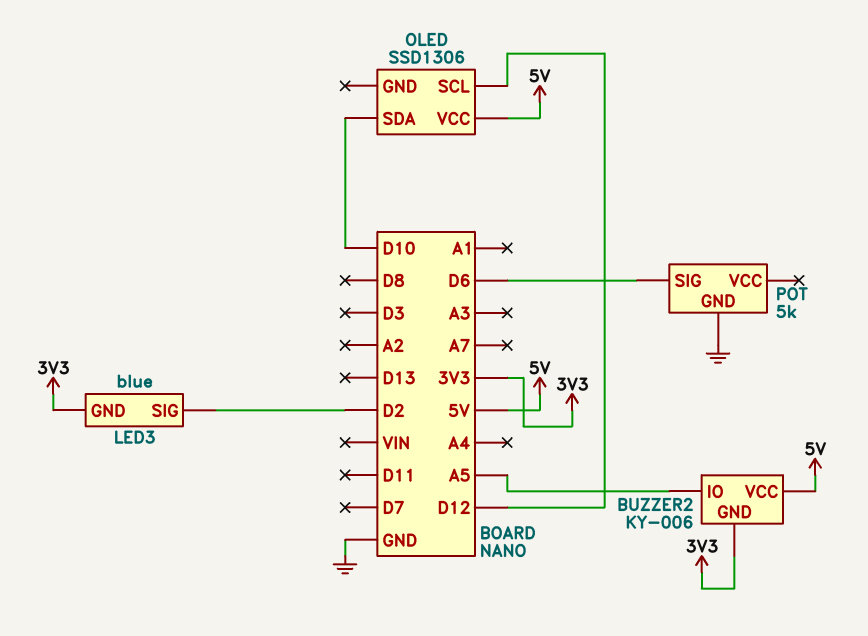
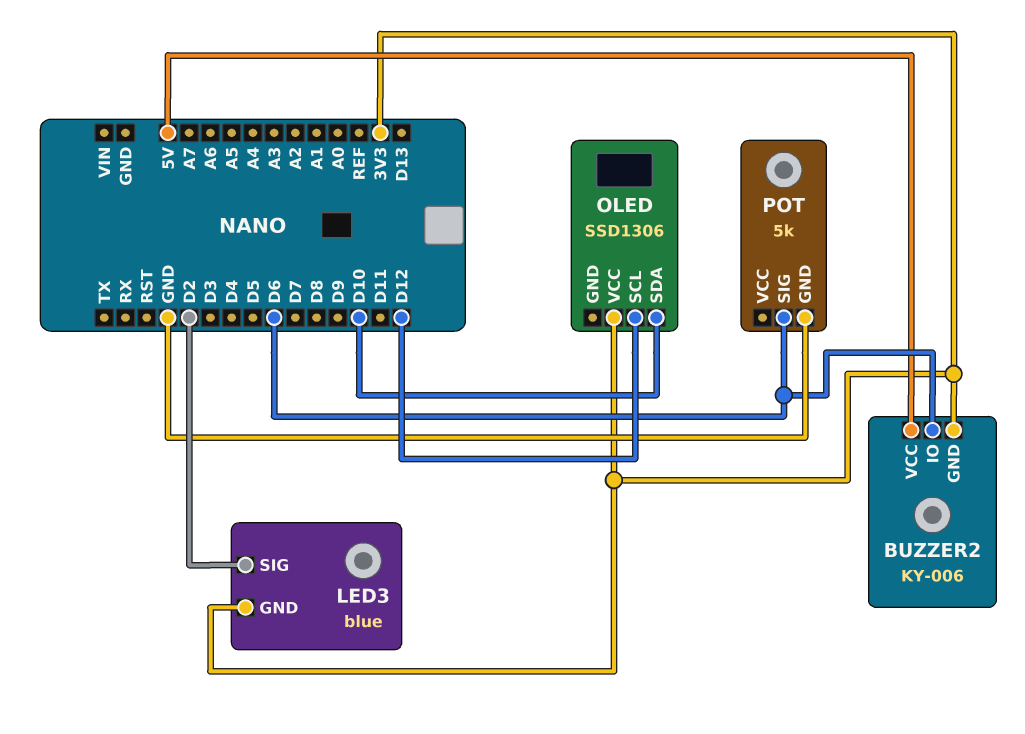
BUZZER2 pin IO: A5 -> D6
OLED pin VCC: 5V -> 3V3

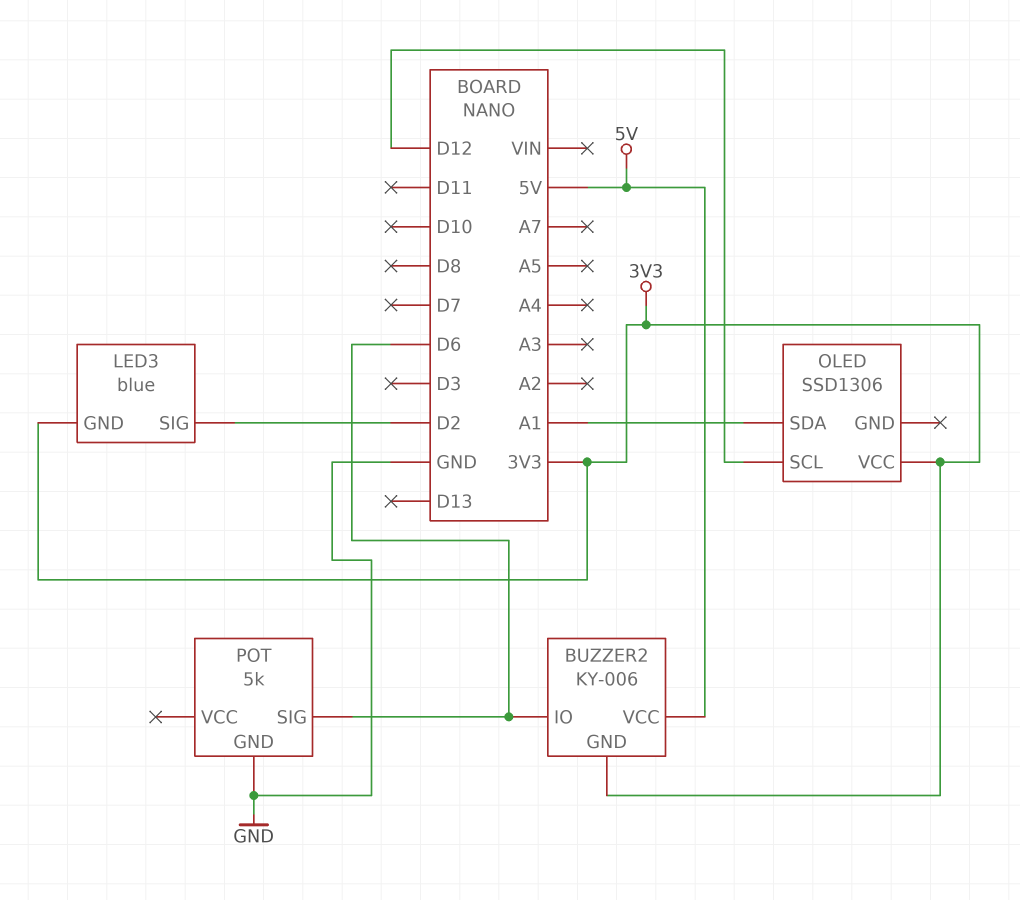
OLED pin SDA: D10 -> A1

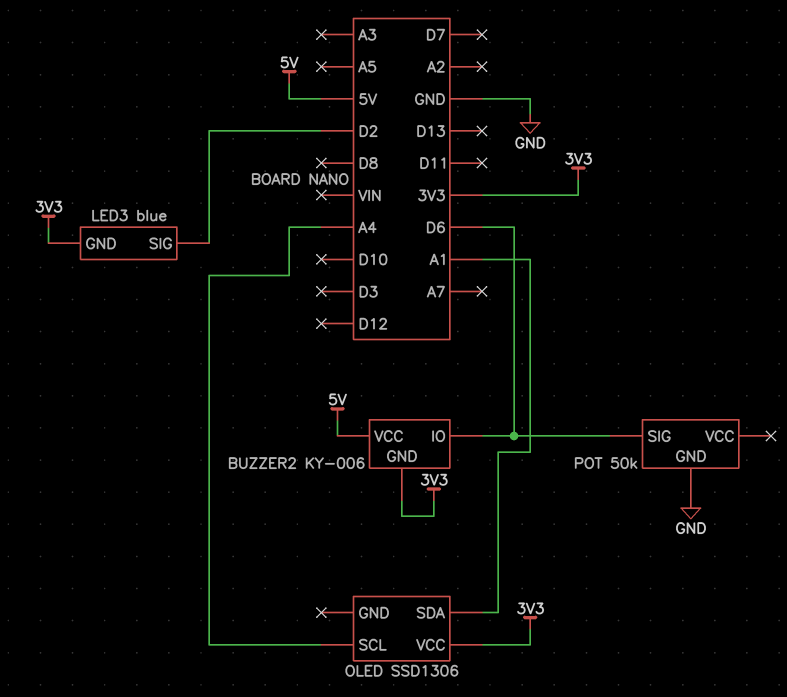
OLED pin SCL: D12 -> A4
POT: 5k -> 50k

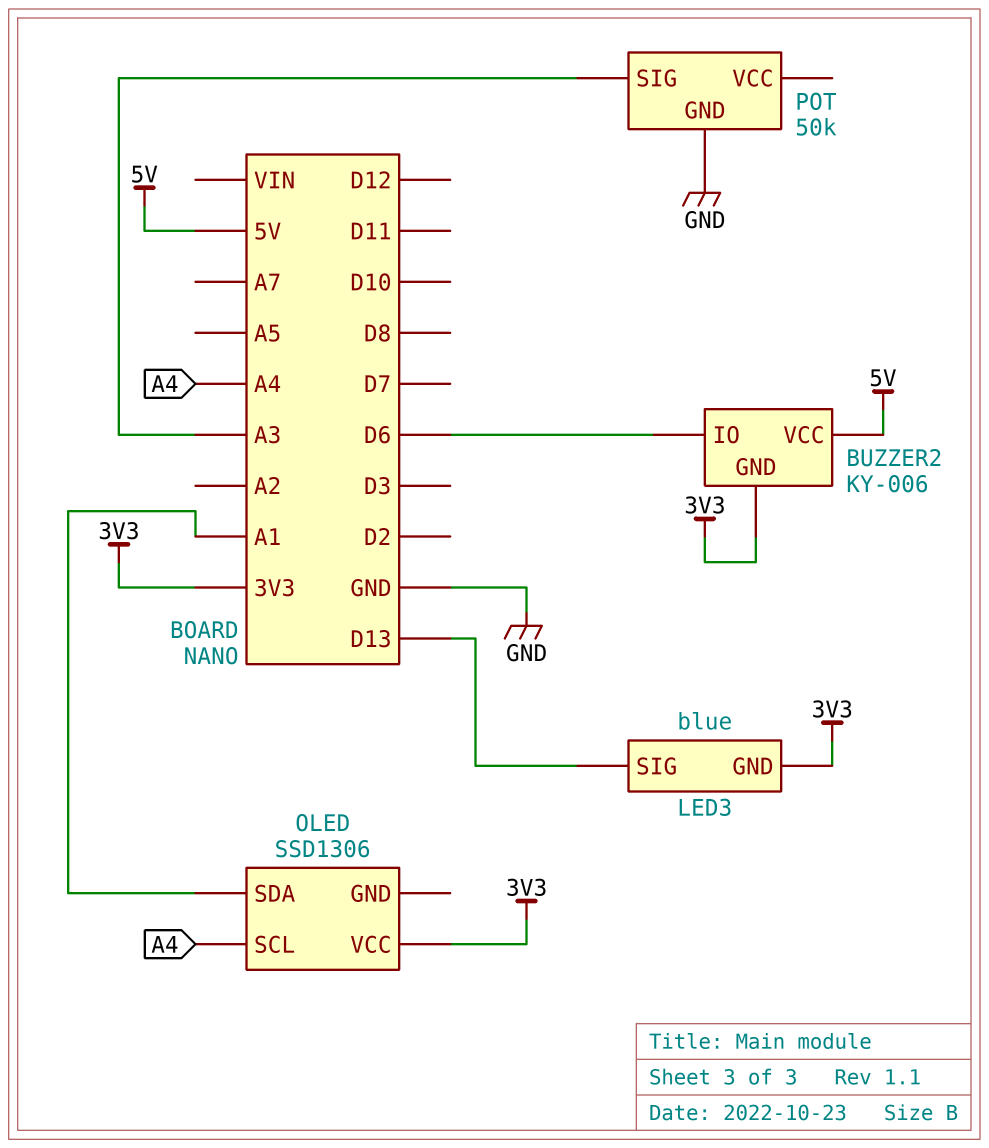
LED3 pin SIG: D2 -> D13
POT pin SIG: D6 -> A3

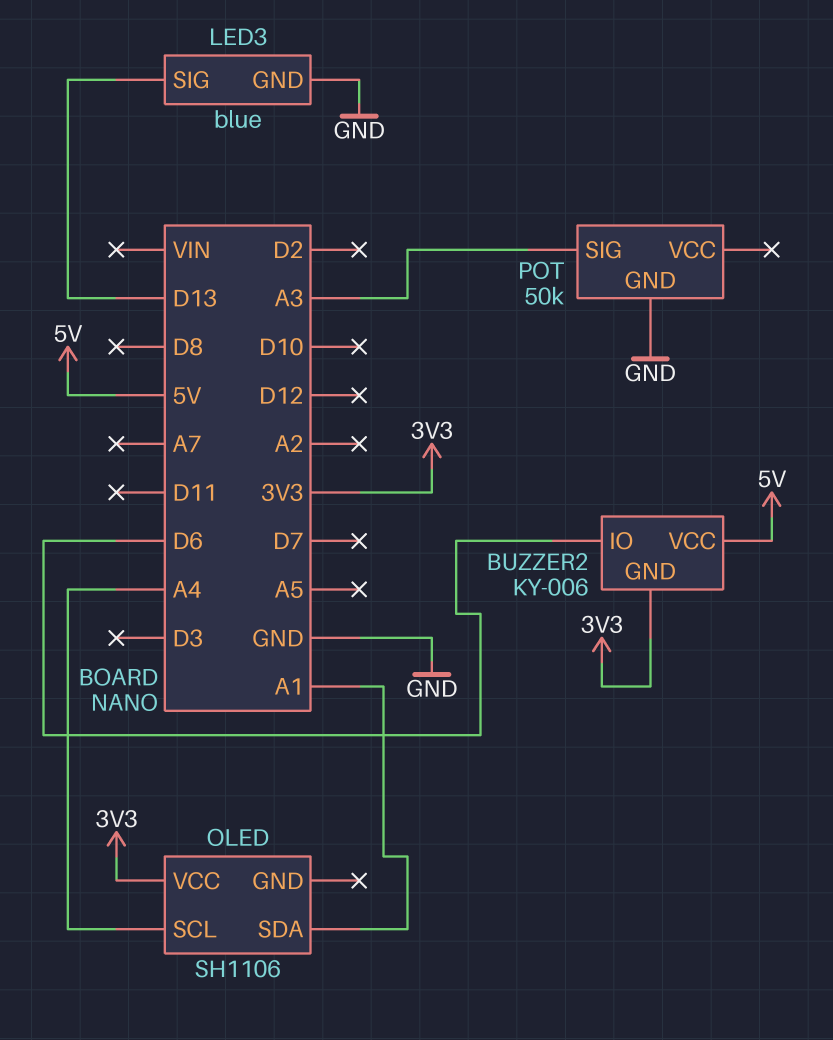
LED3 pin GND: 3V3 -> GND
OLED: SSD1306 -> SH1106

